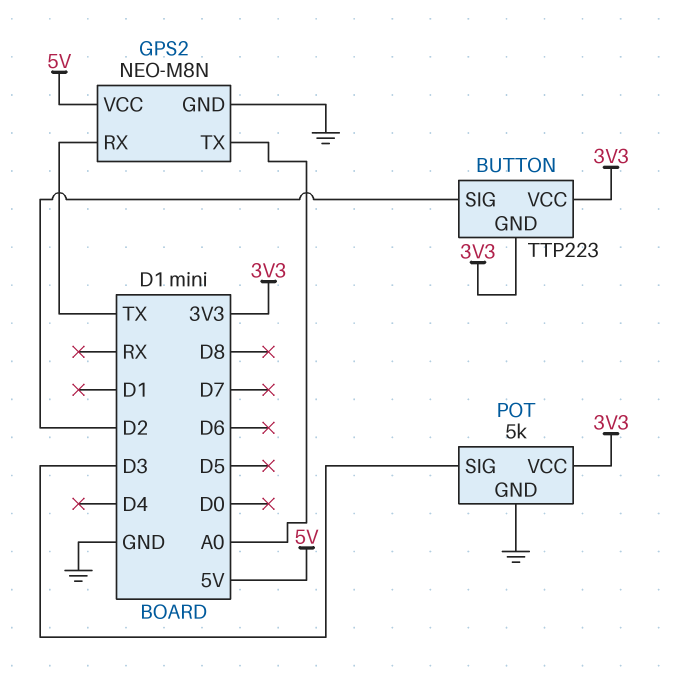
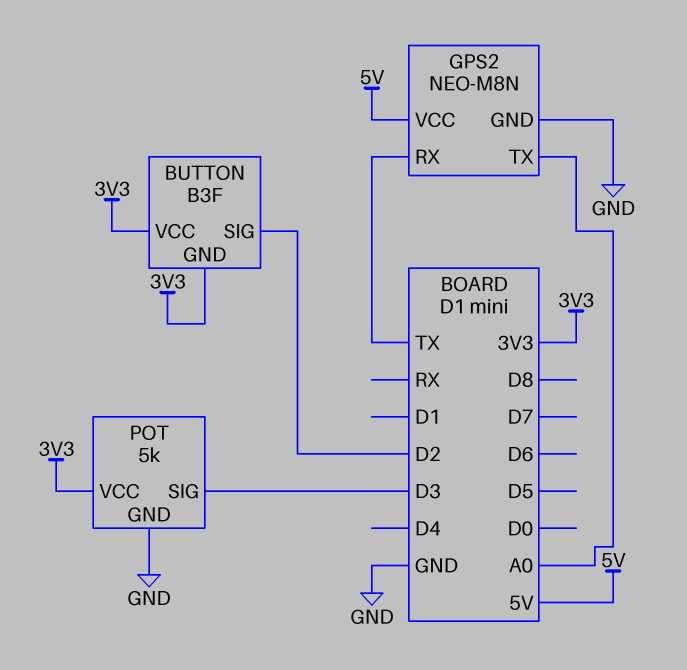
BUTTON: TTP223 -> B3F

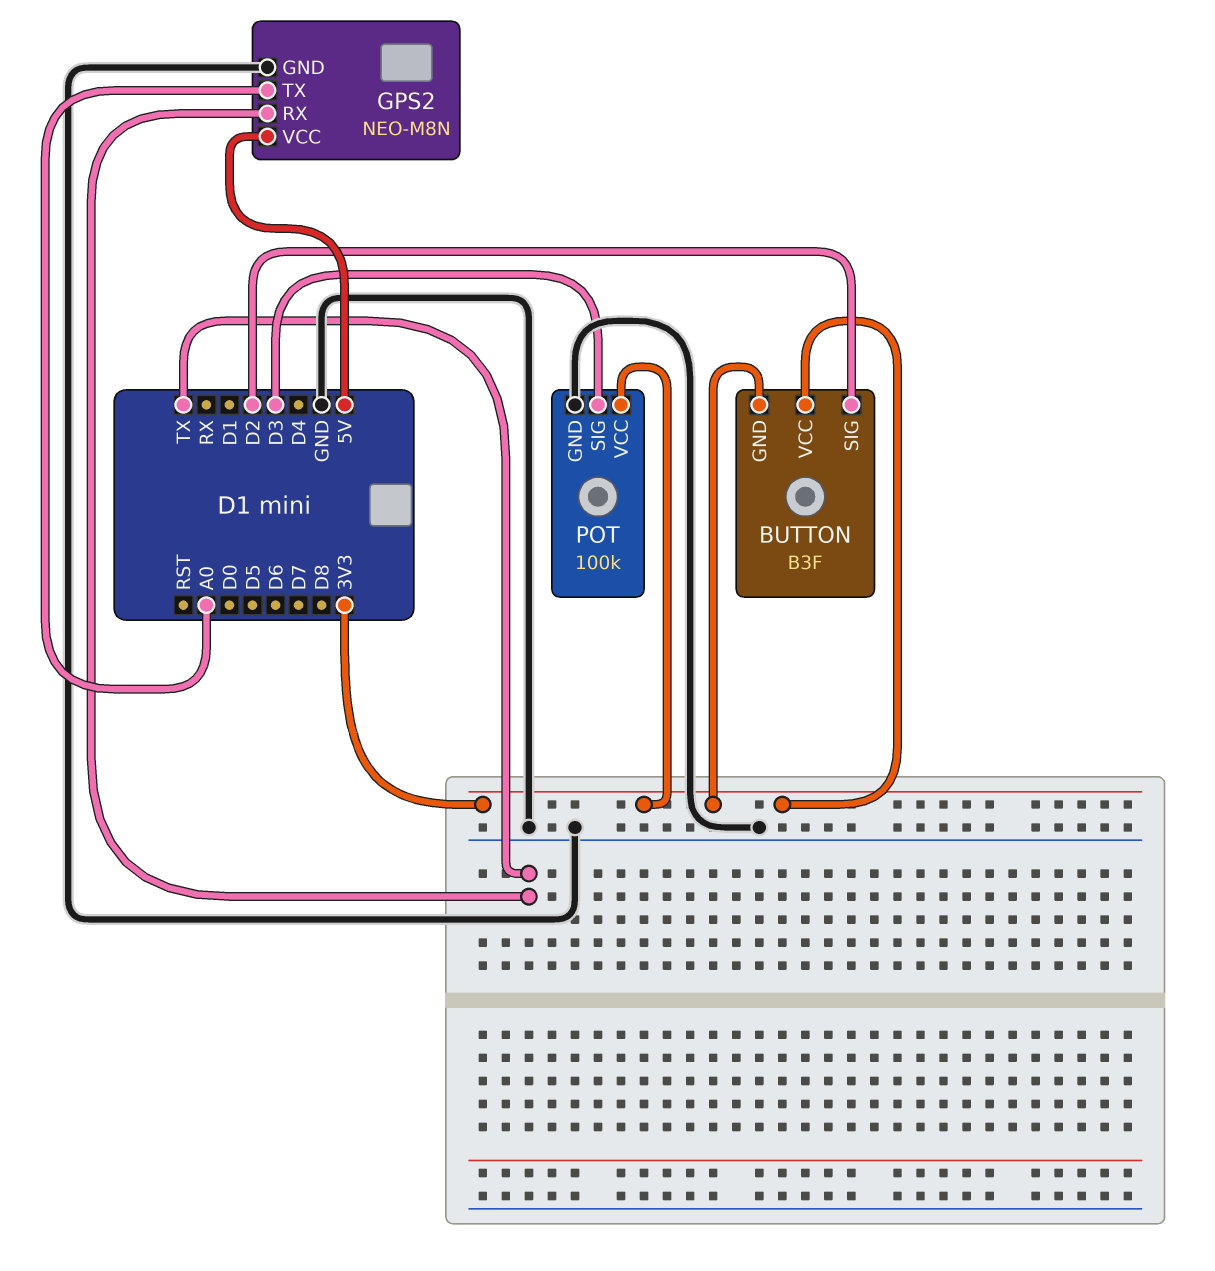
POT: 5k -> 100k

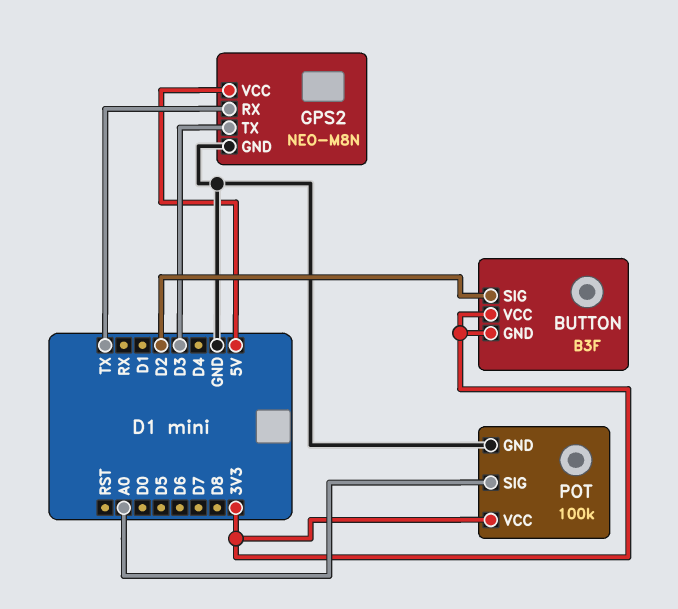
GPS2 pin TX: A0 -> D3
POT pin SIG: D3 -> A0

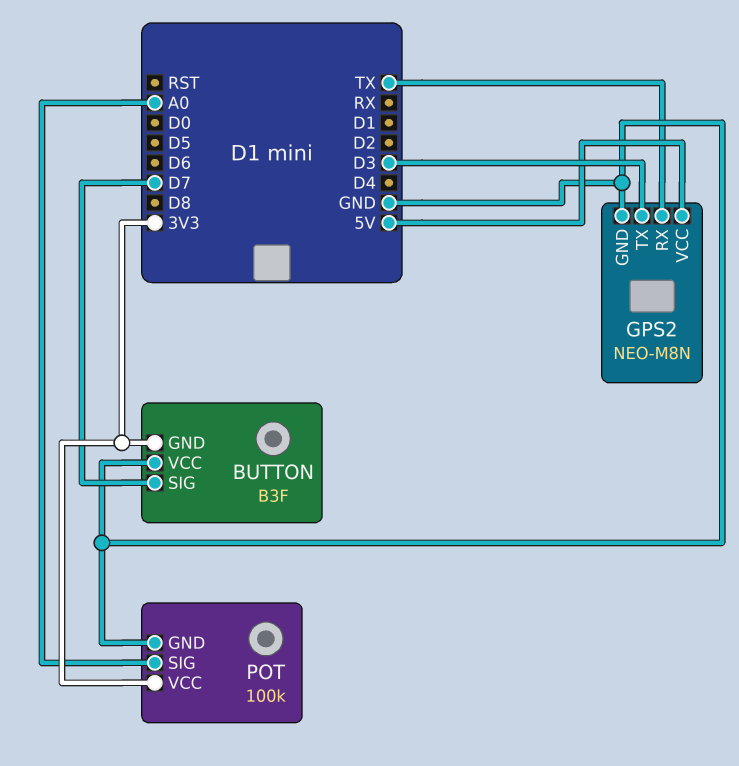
BUTTON pin SIG: D2 -> D7
BUTTON pin VCC: 3V3 -> GND

